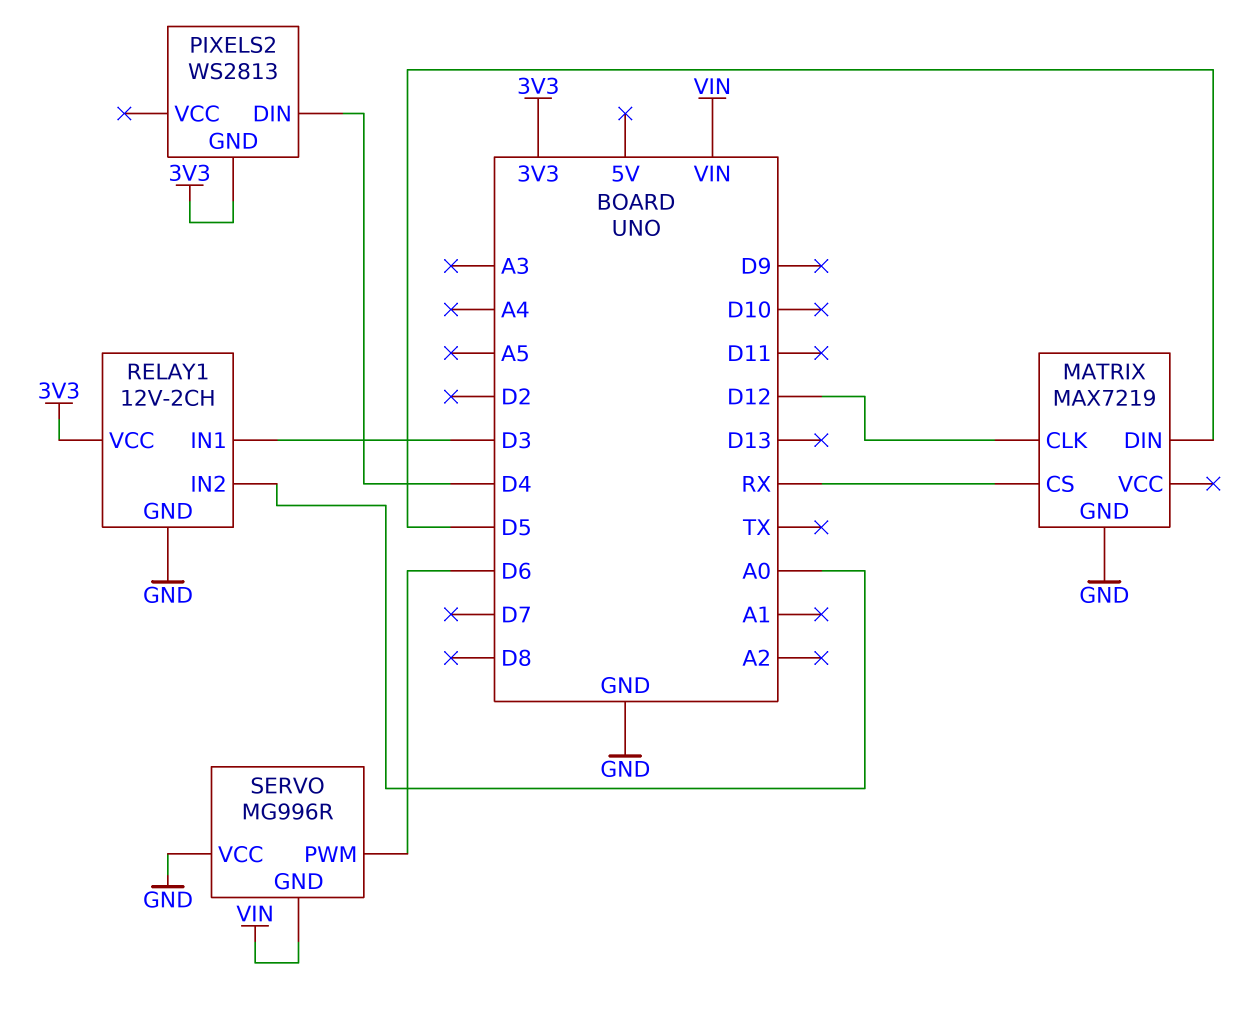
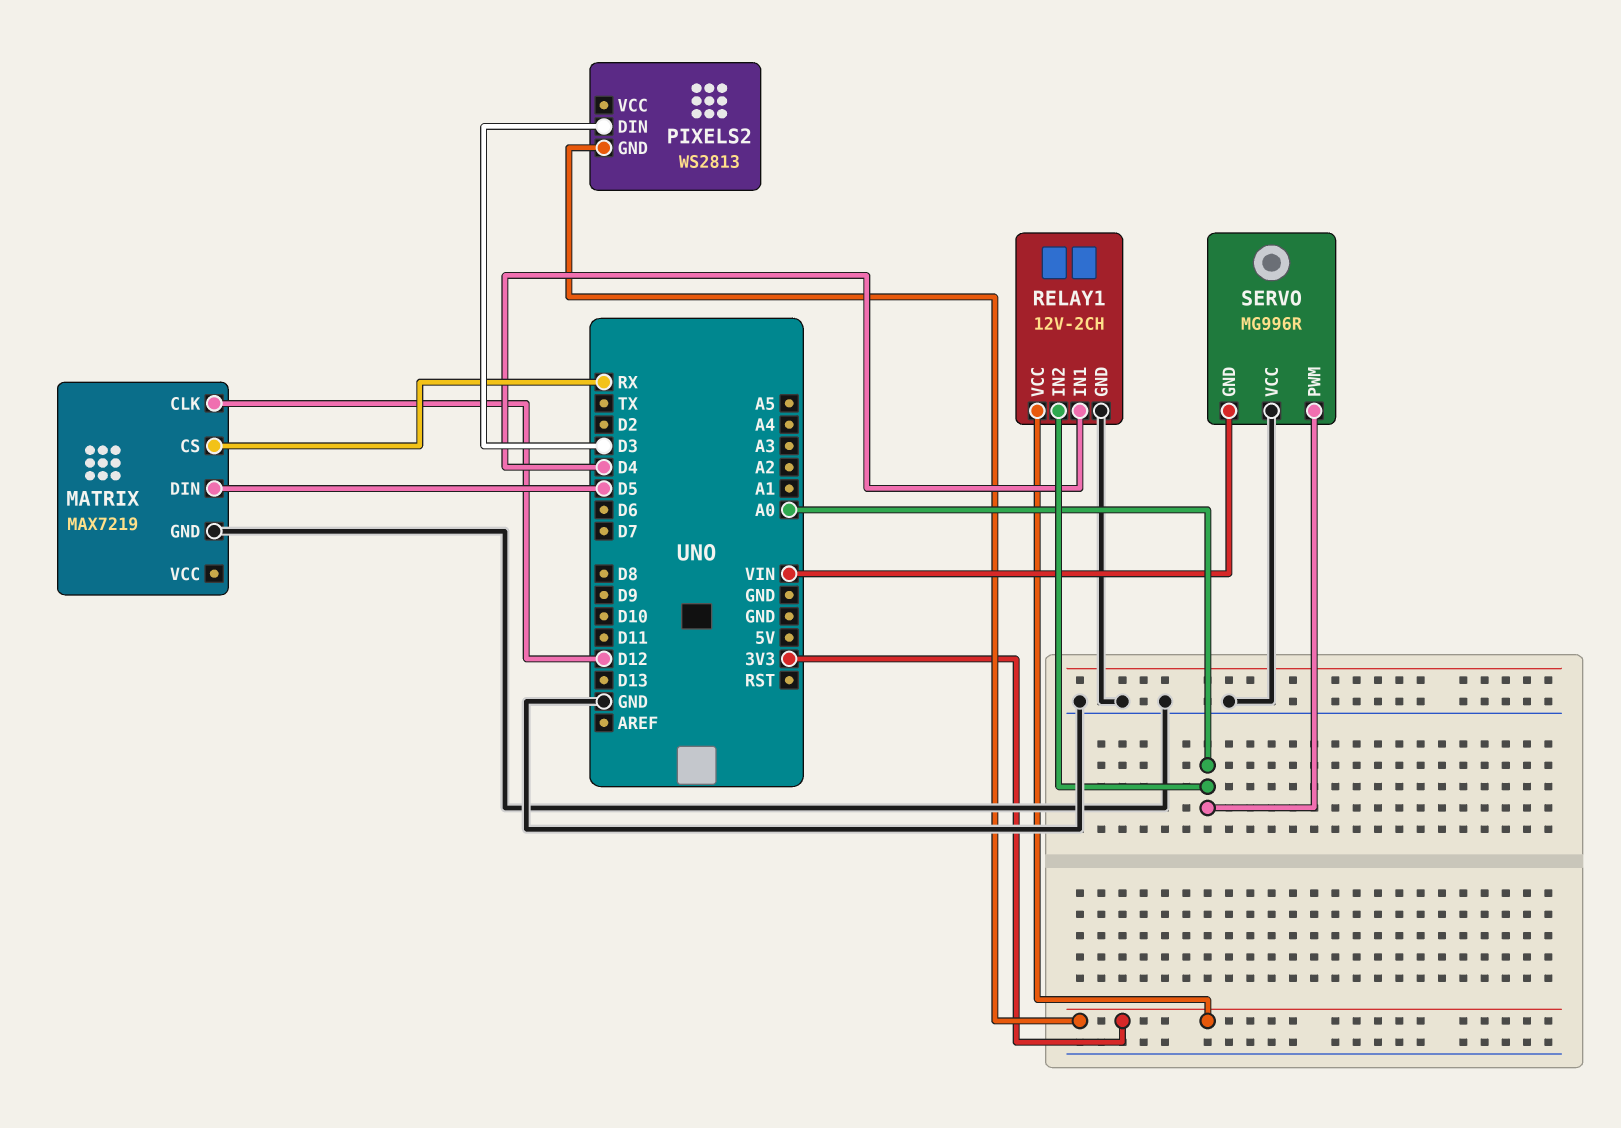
PIXELS2 pin DIN: D4 -> D3
RELAY1 pin IN1: D3 -> D4
SERVO pin PWM: D6 -> A0

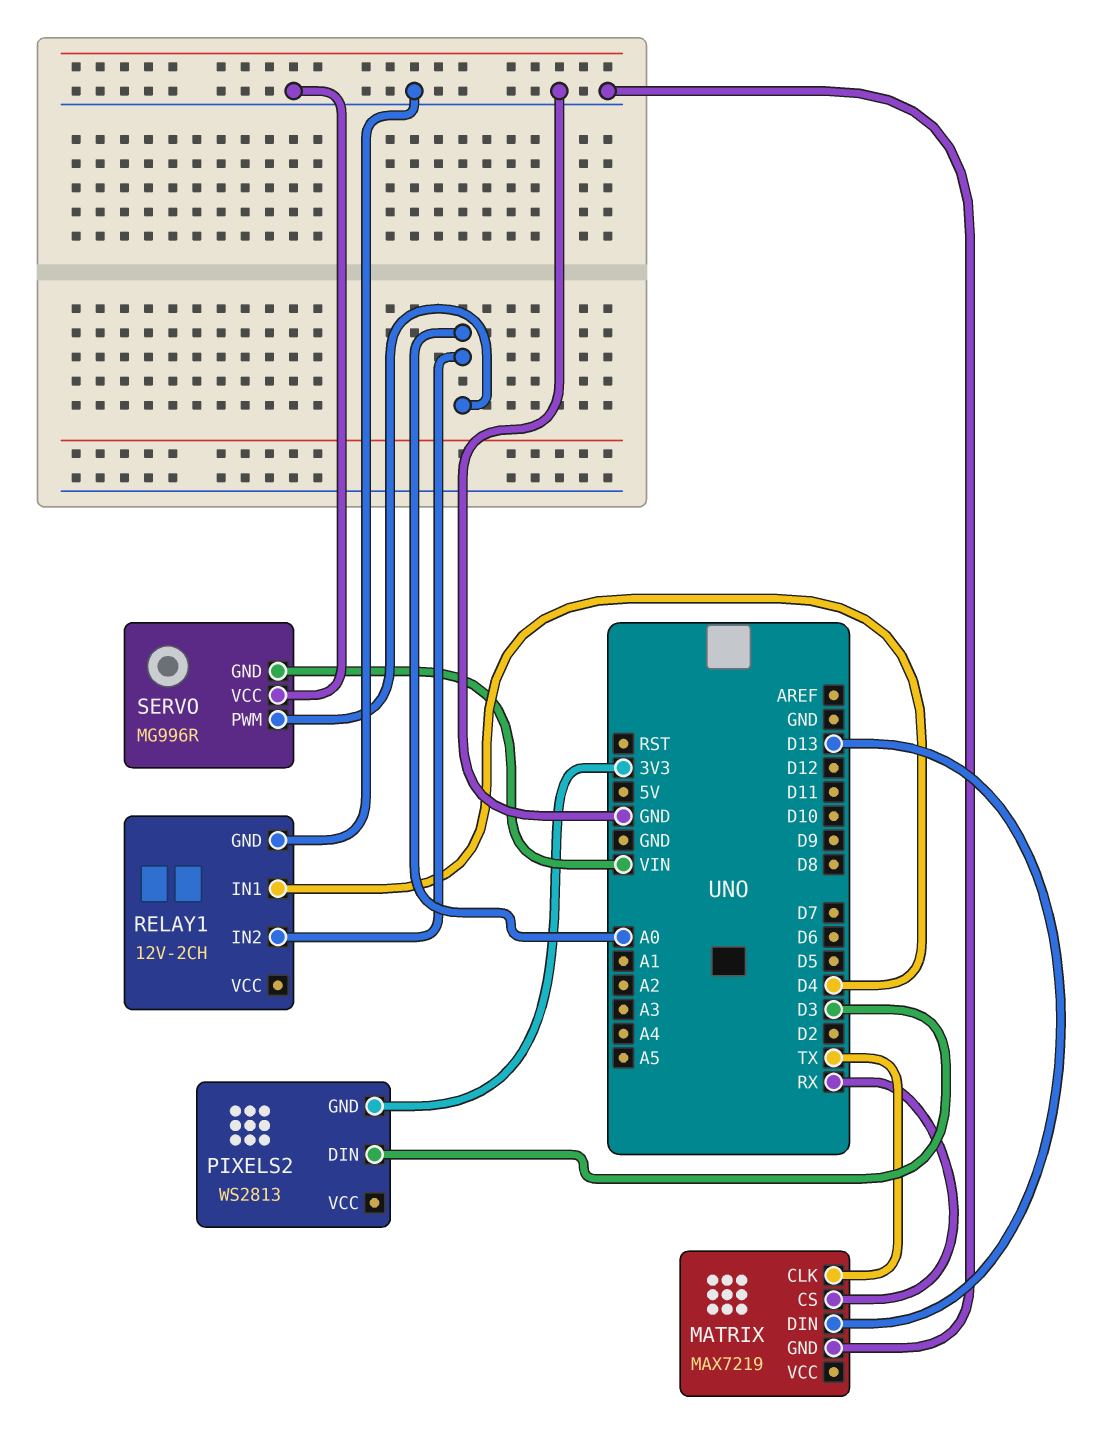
MATRIX pin CLK: D12 -> TX
MATRIX pin DIN: D5 -> D13
RELAY1 pin VCC: 3V3 -> none

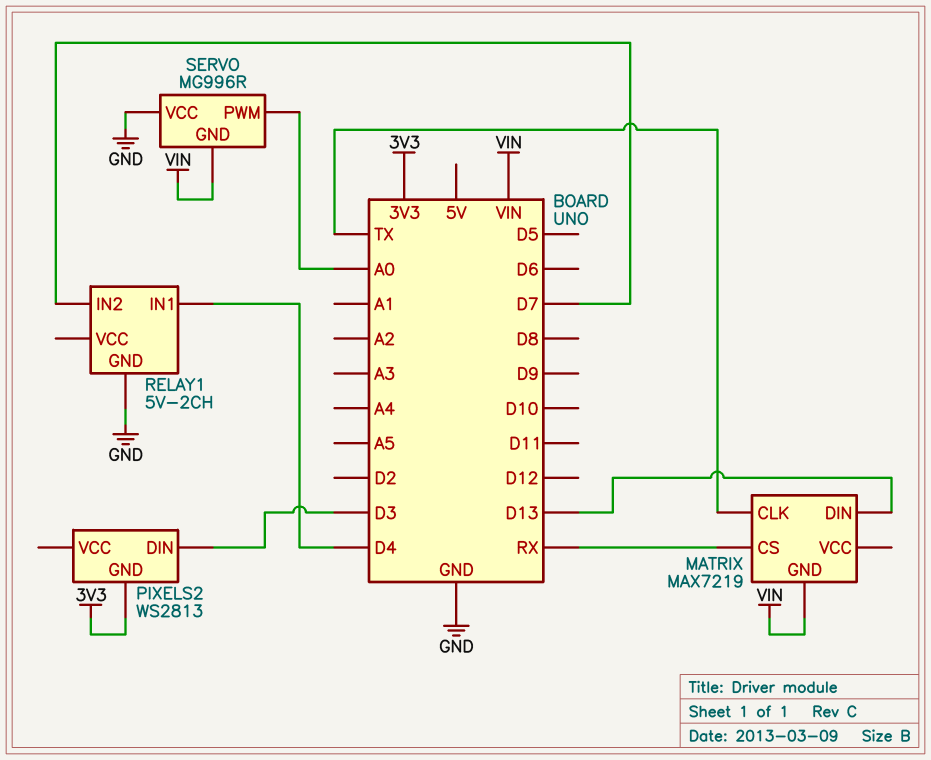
MATRIX pin GND: GND -> VIN
RELAY1: 12V-2CH -> 5V-2CH
RELAY1 pin IN2: A0 -> D7

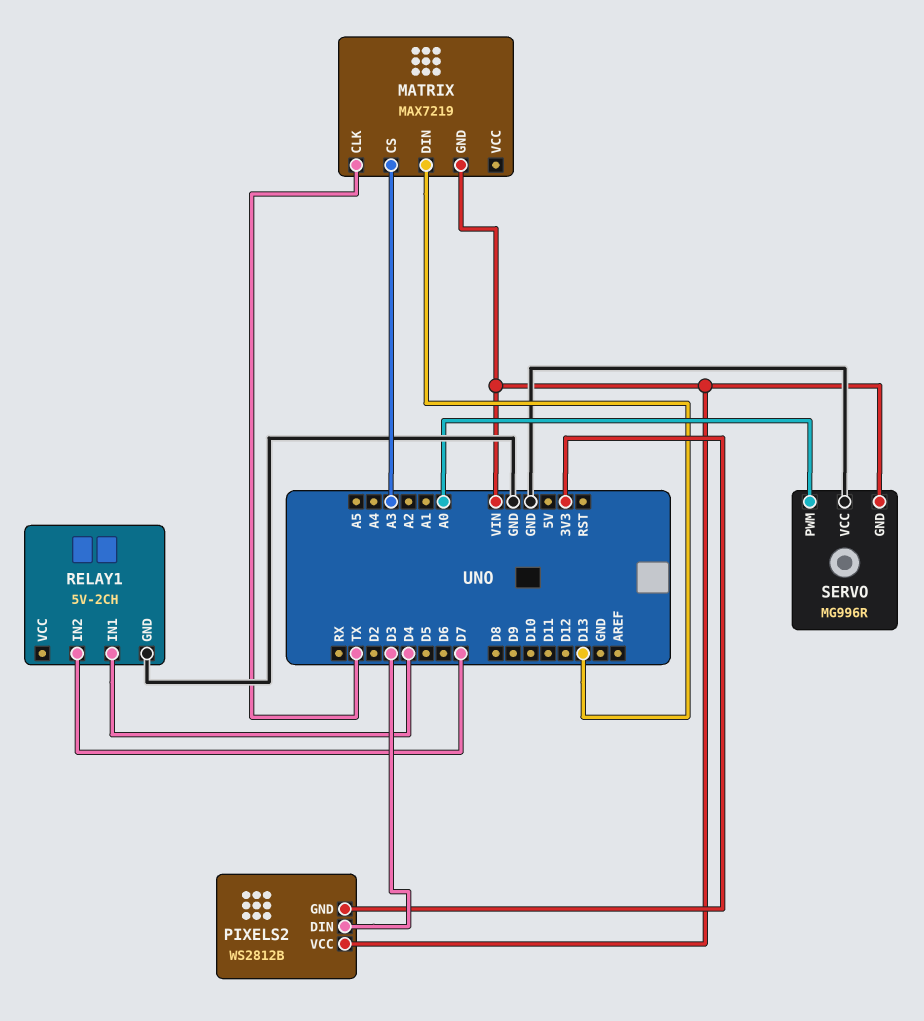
MATRIX pin CS: RX -> A3
PIXELS2: WS2813 -> WS2812B
PIXELS2 pin VCC: none -> VIN

